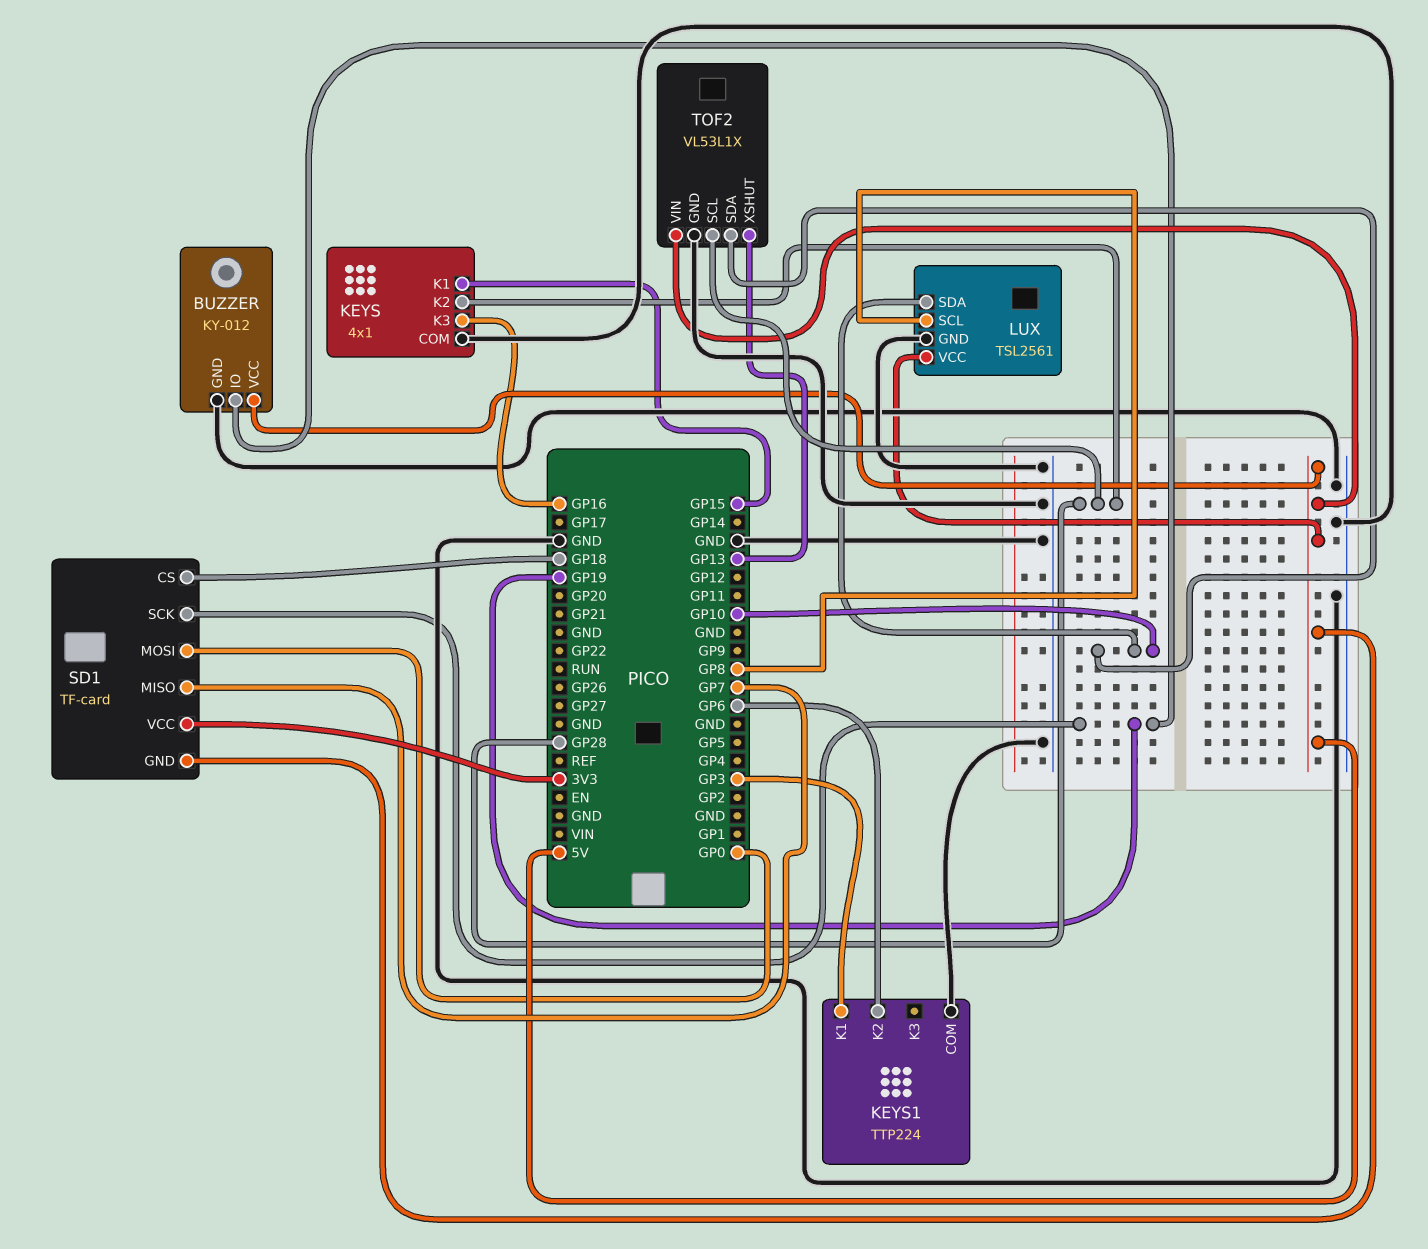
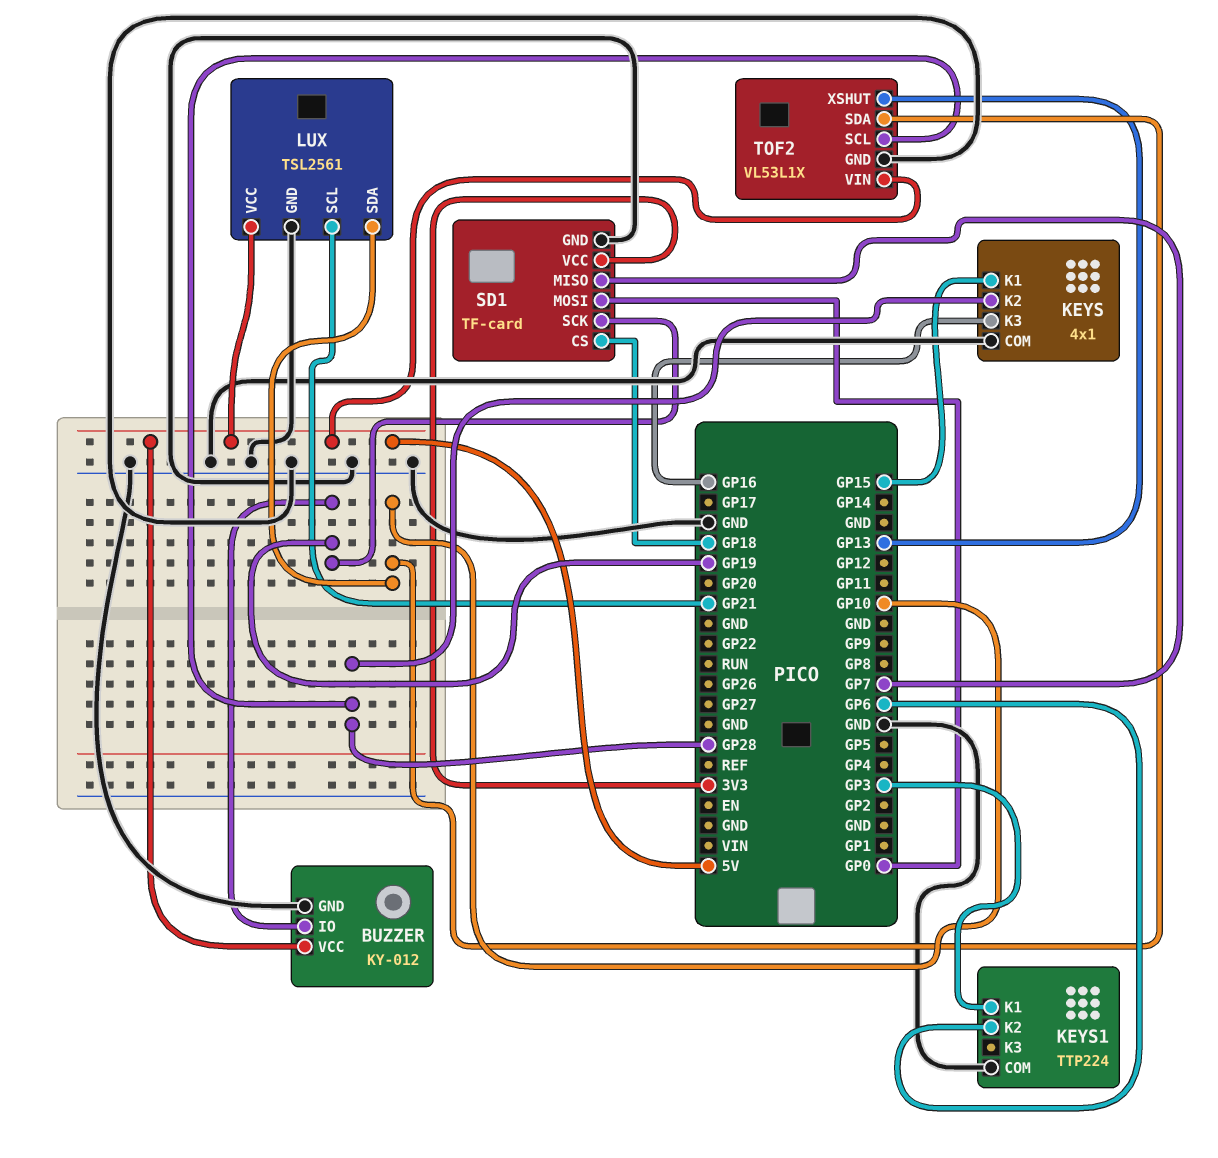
LUX pin SCL: GP8 -> GP21
SD1 pin GND: 5V -> GND

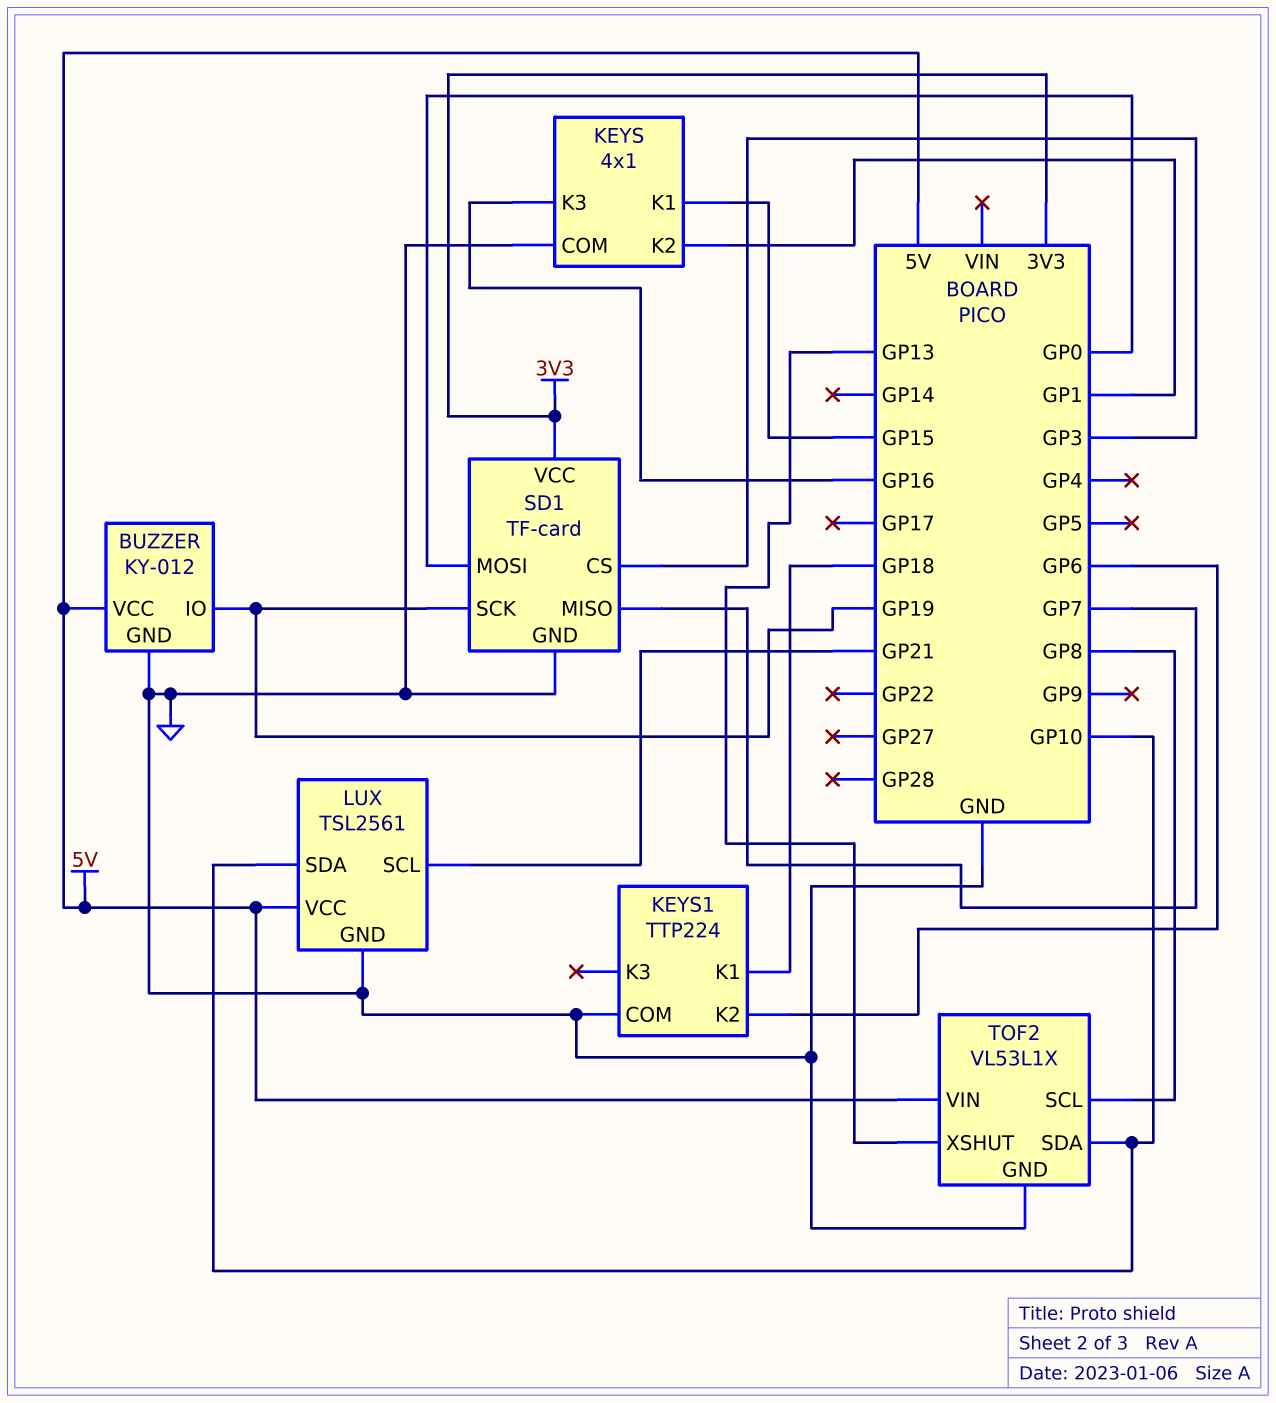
KEYS pin K2: GP28 -> GP1
KEYS1 pin K1: GP3 -> GP18
SD1 pin CS: GP18 -> GP3
TOF2 pin SCL: GP28 -> GP8

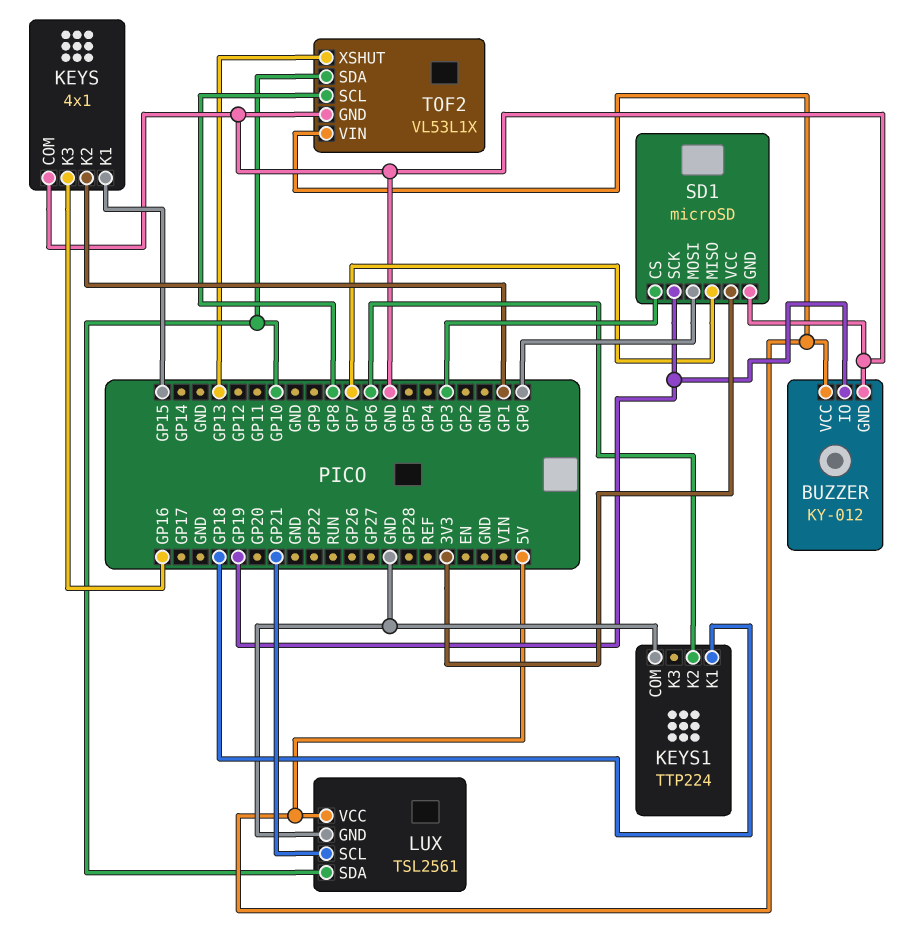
SD1: TF-card -> microSD

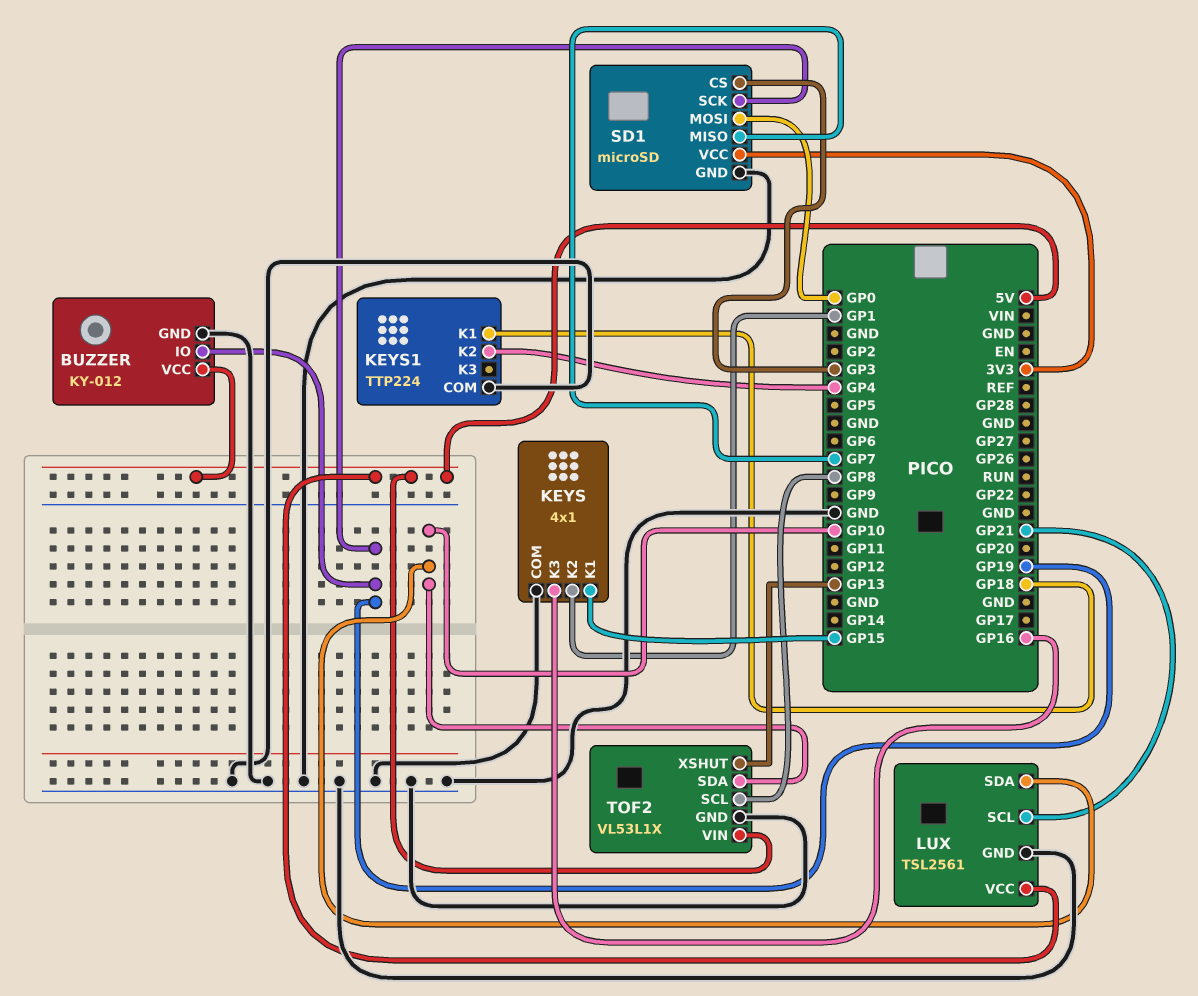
KEYS1 pin K2: GP6 -> GP4

